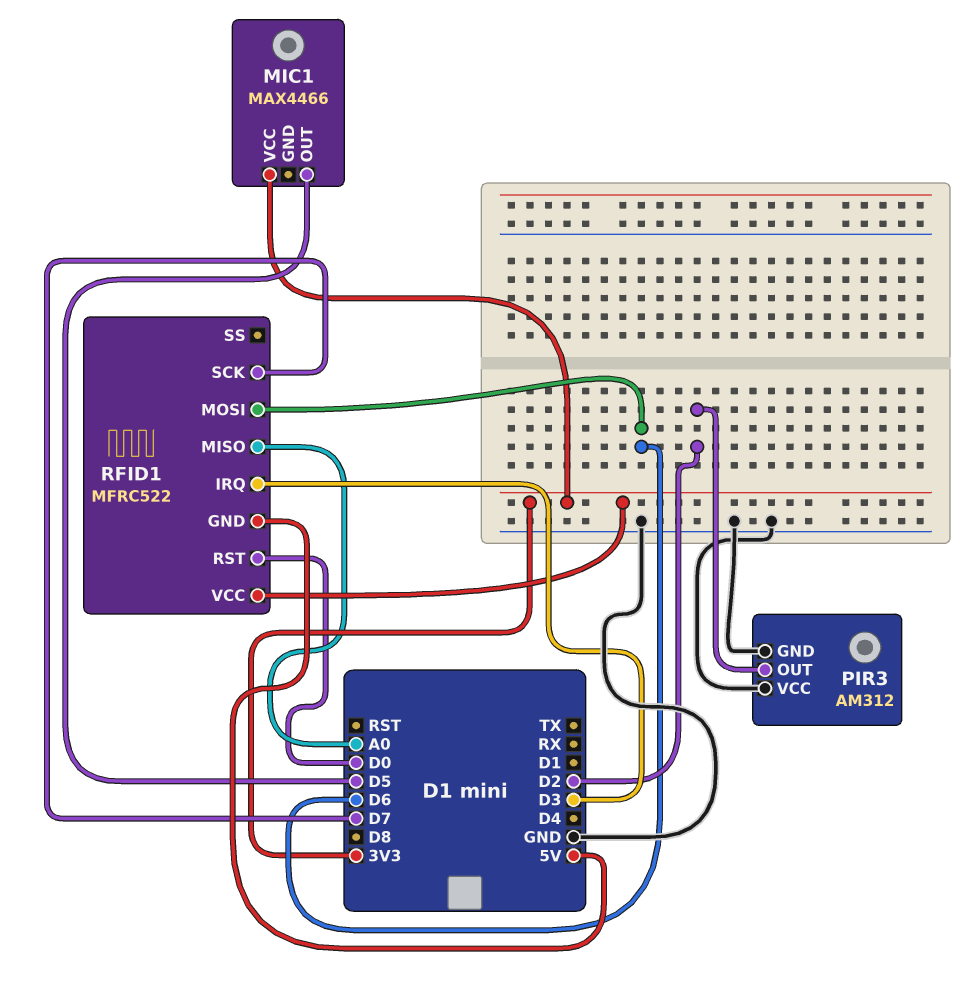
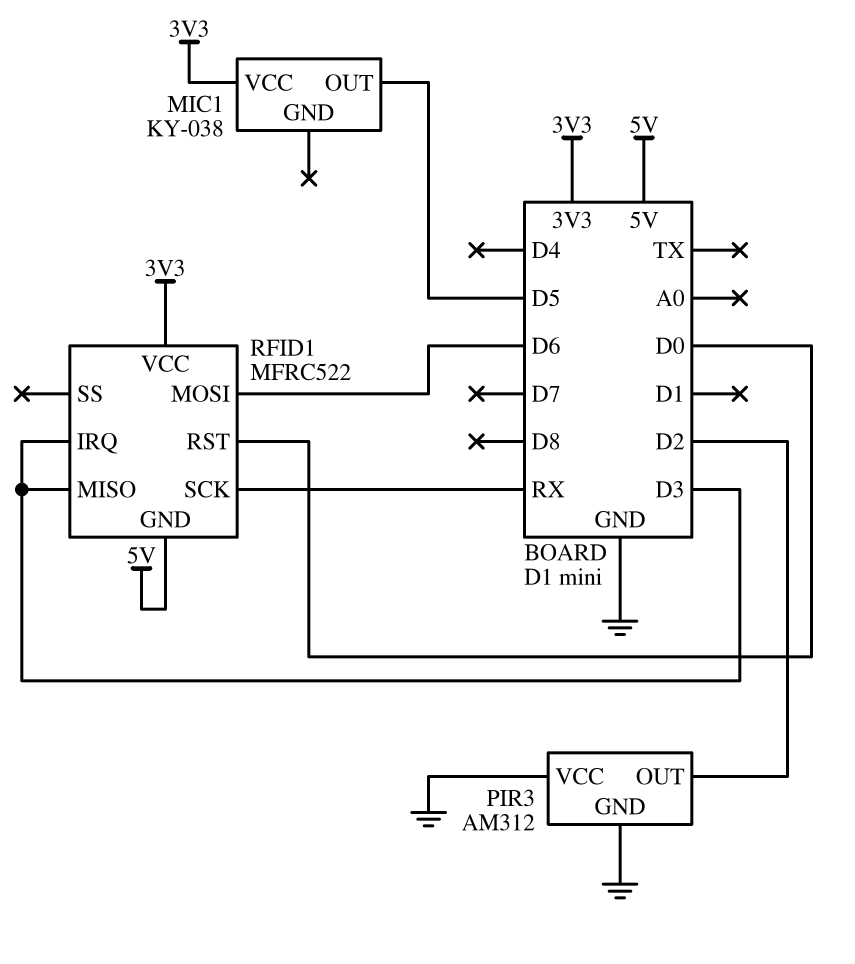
MIC1: MAX4466 -> KY-038
RFID1 pin MISO: A0 -> D3
RFID1 pin SCK: D7 -> RX

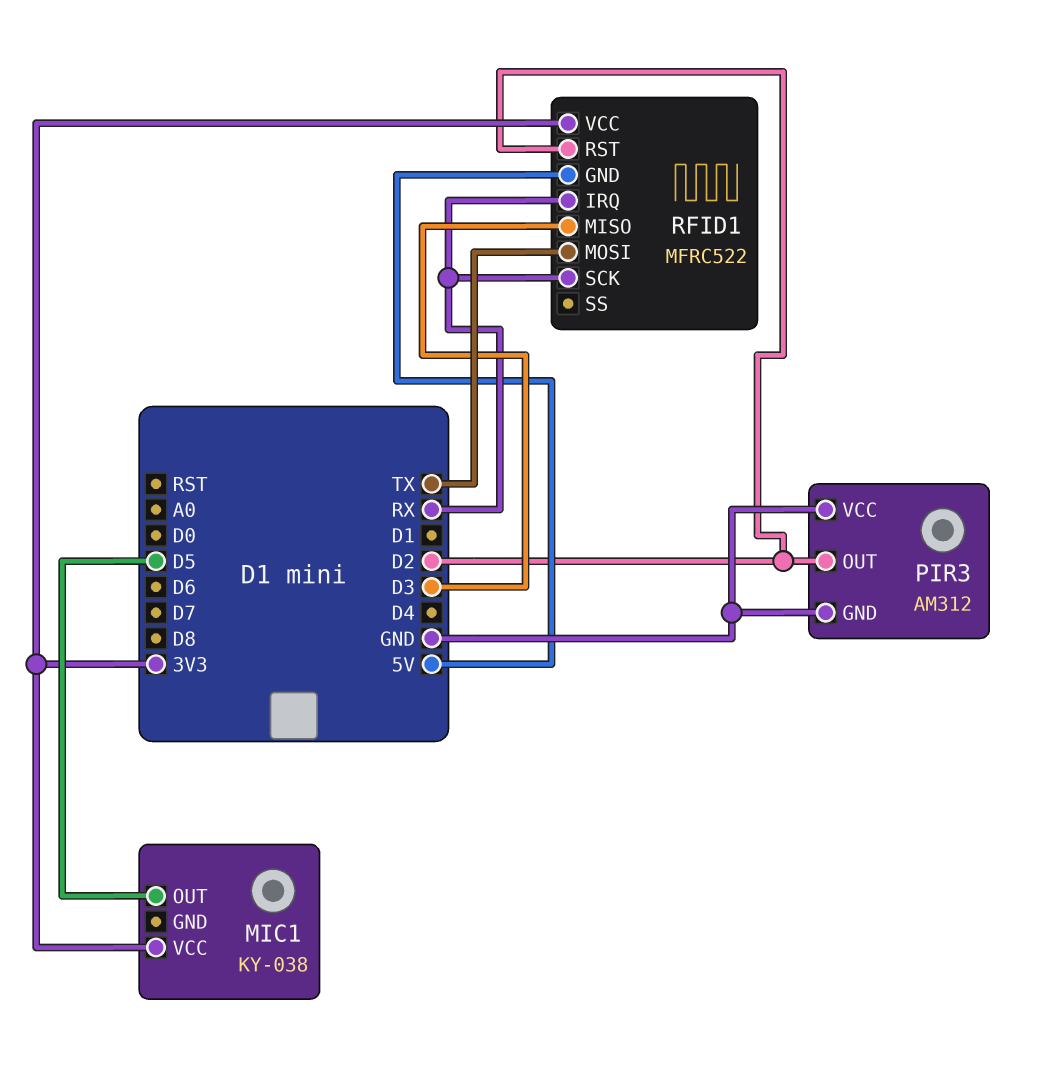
RFID1 pin IRQ: D3 -> RX
RFID1 pin MOSI: D6 -> TX
RFID1 pin RST: D0 -> D2

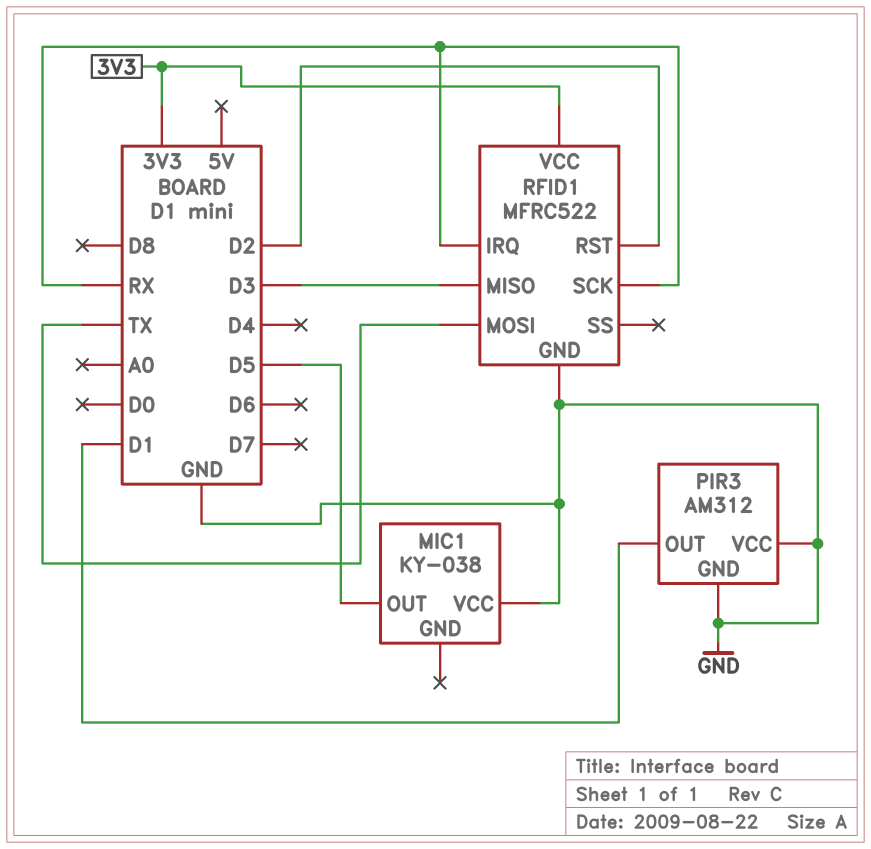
MIC1 pin VCC: 3V3 -> GND
PIR3 pin OUT: D2 -> D1
RFID1 pin GND: 5V -> GND

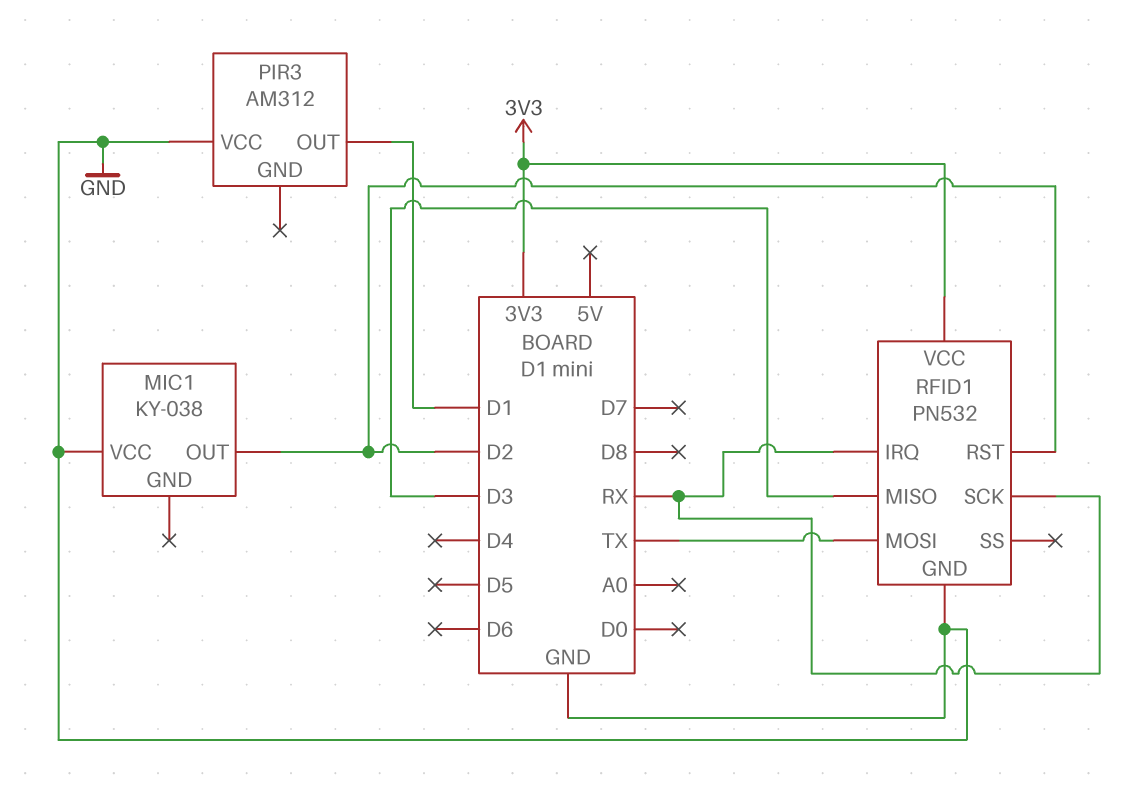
MIC1 pin OUT: D5 -> D2
PIR3 pin GND: GND -> none
RFID1: MFRC522 -> PN532

